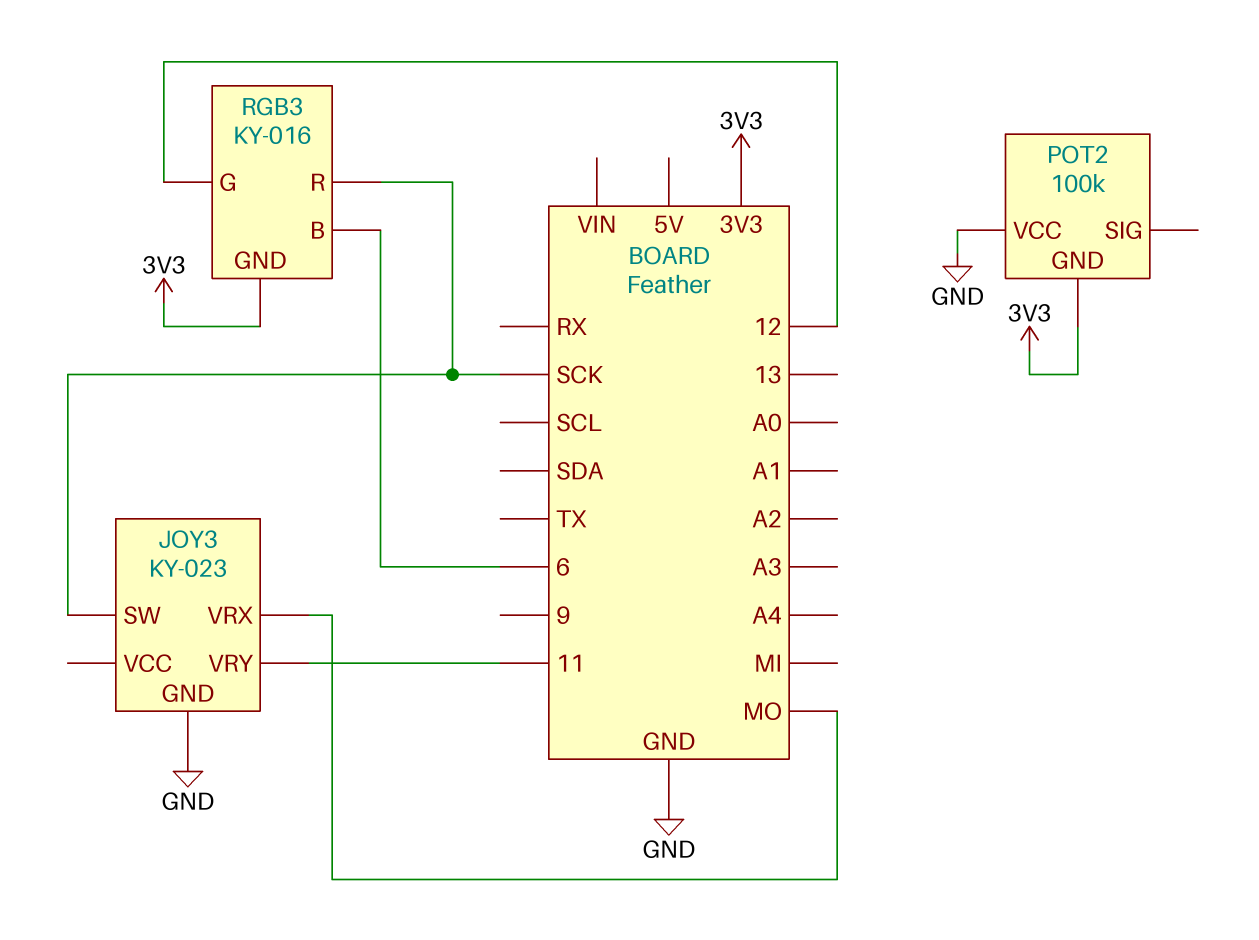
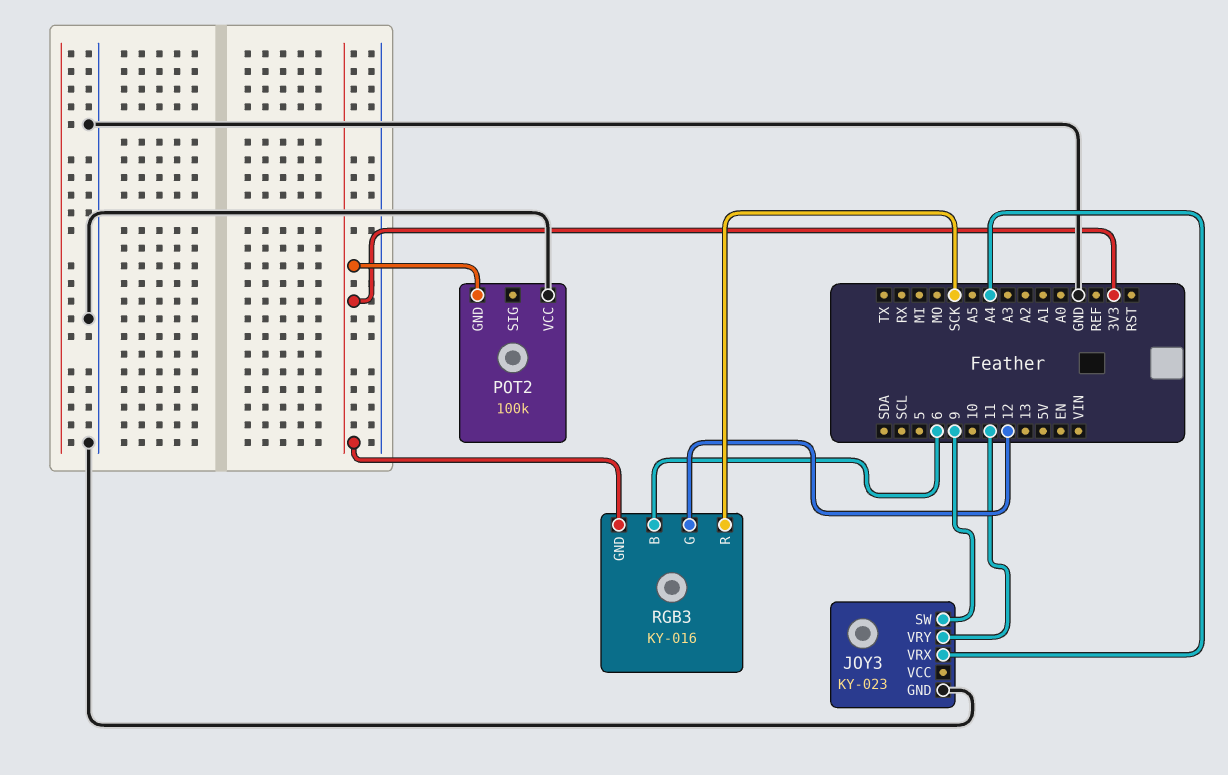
JOY3 pin SW: SCK -> 9
JOY3 pin VRX: MO -> A4

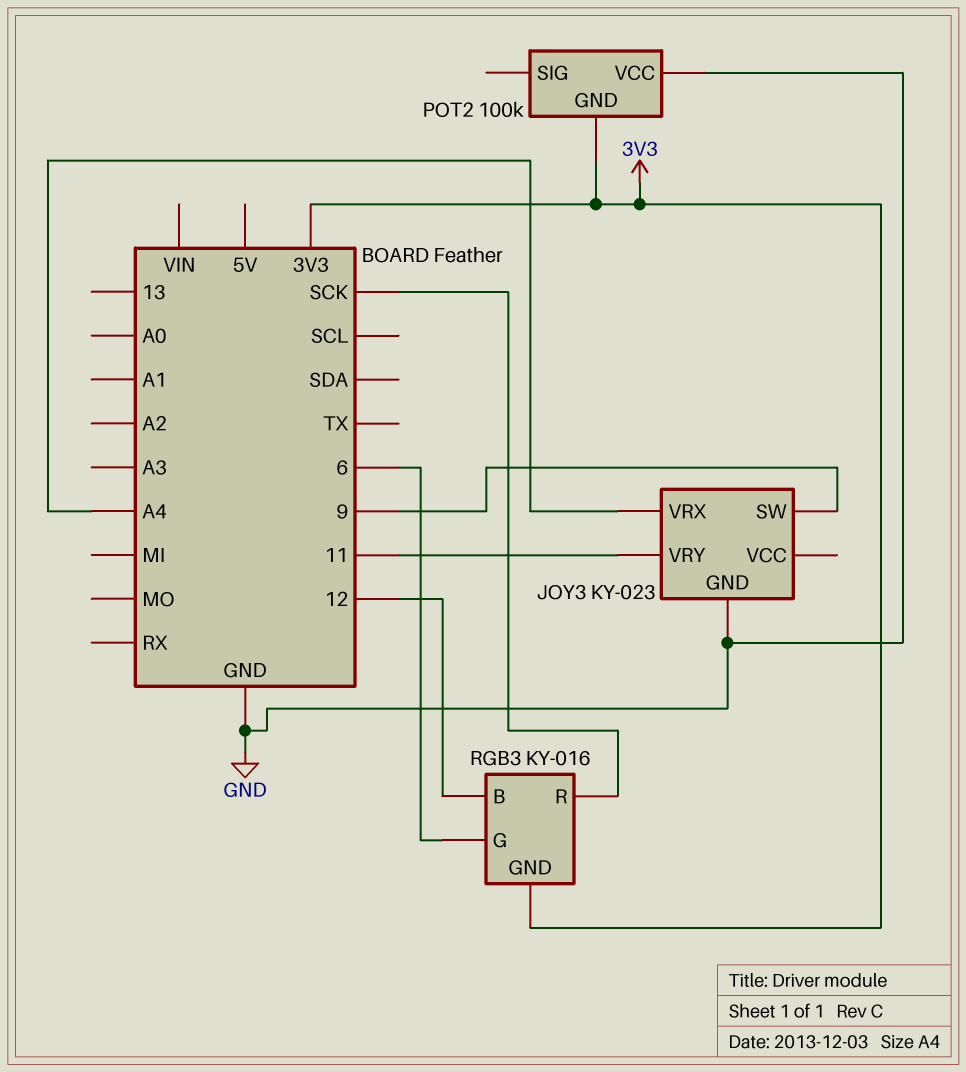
RGB3 pin B: 6 -> 12
RGB3 pin G: 12 -> 6

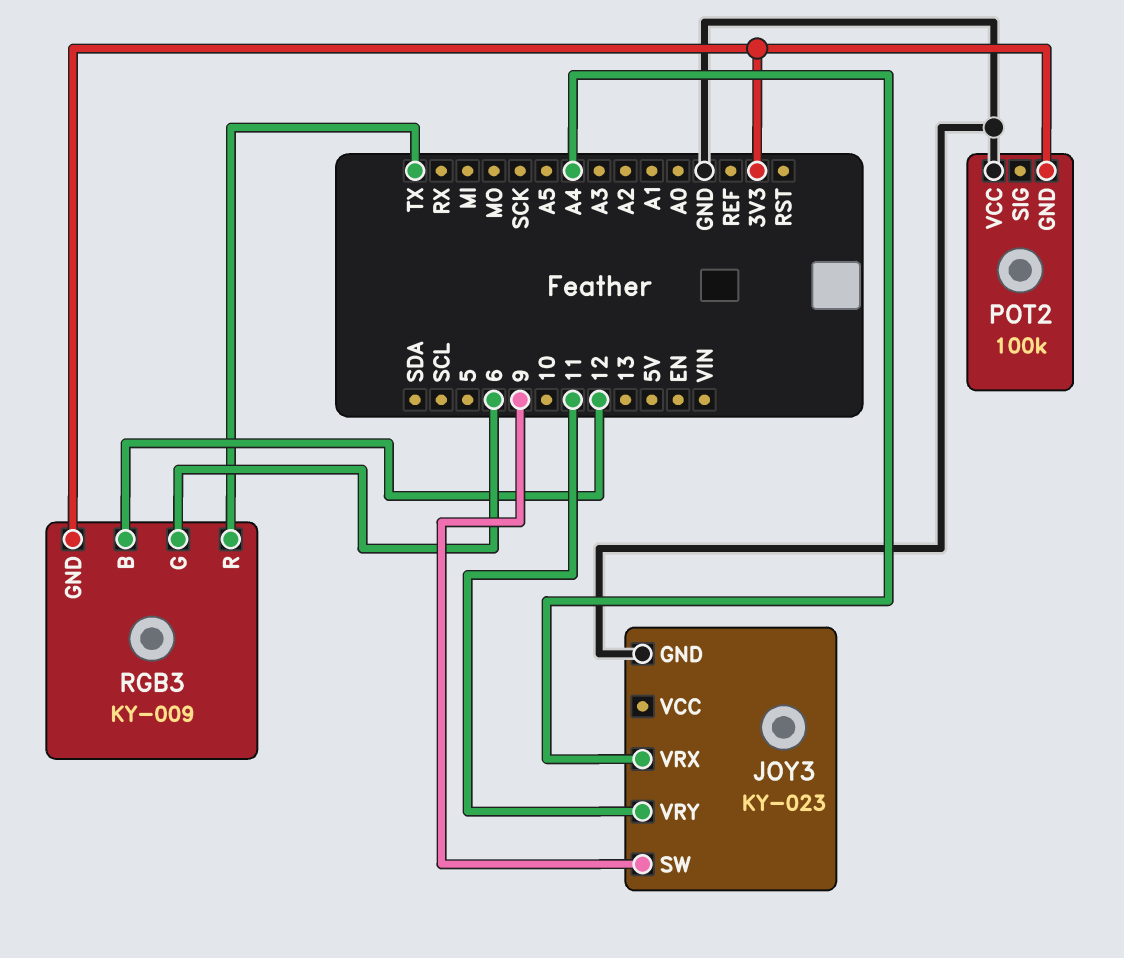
RGB3: KY-016 -> KY-009
RGB3 pin R: SCK -> TX

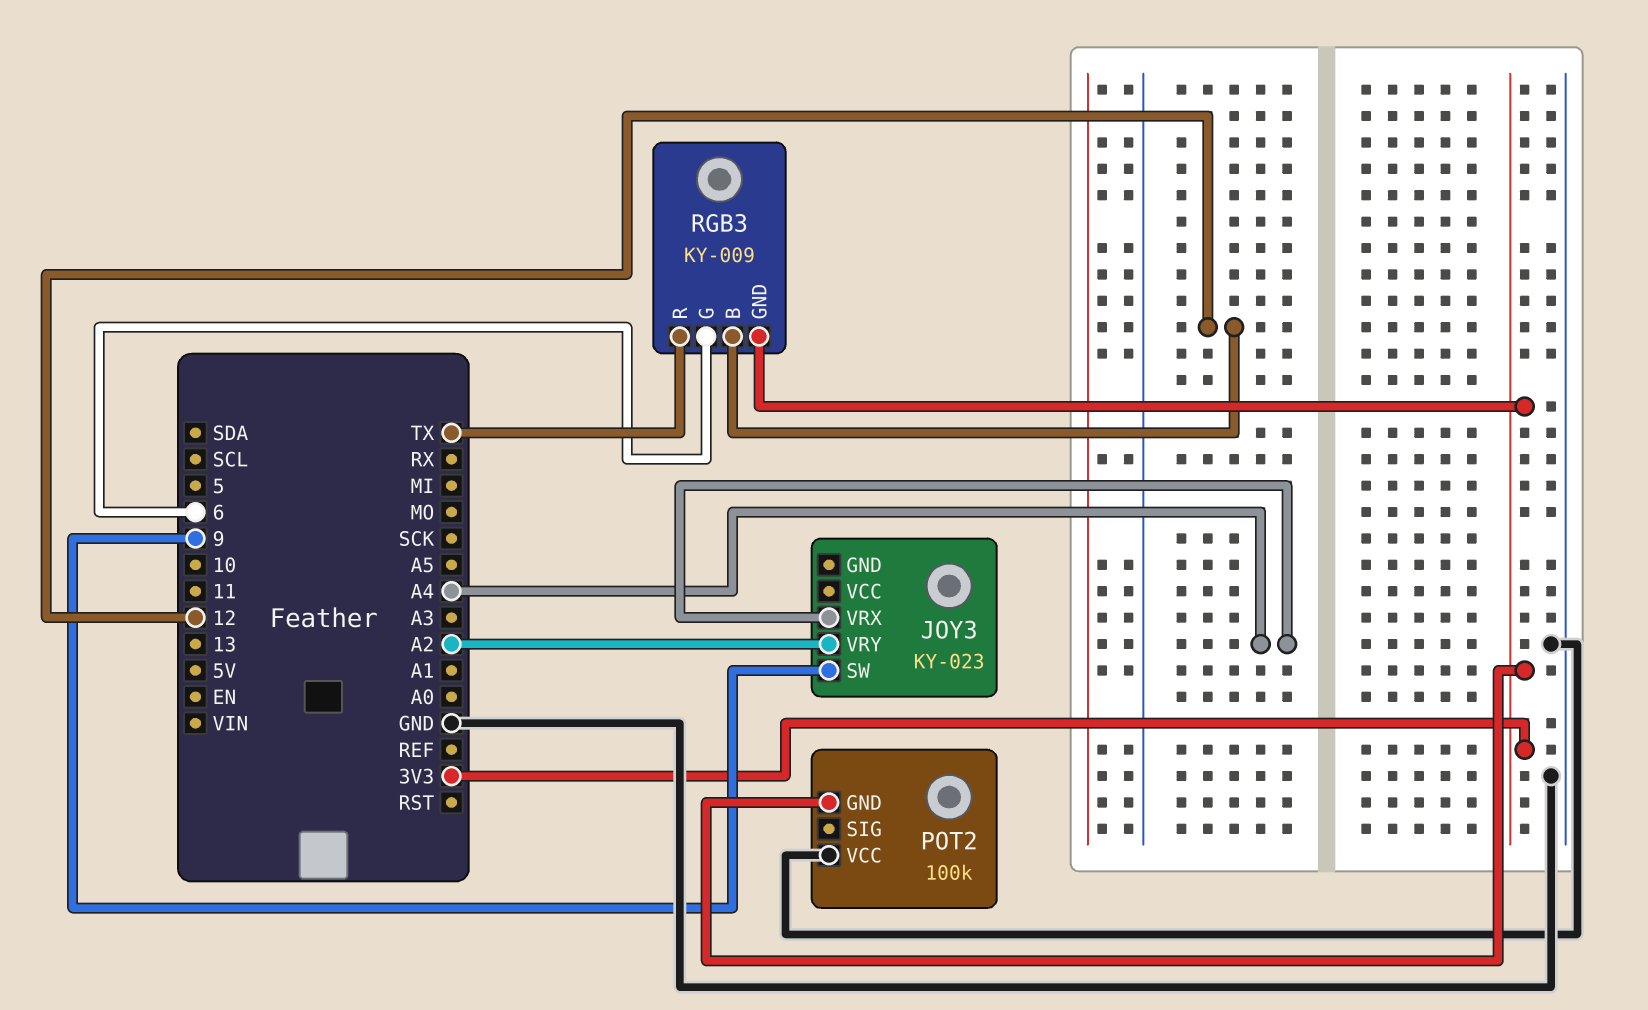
JOY3 pin GND: GND -> none
JOY3 pin VRY: 11 -> A2

